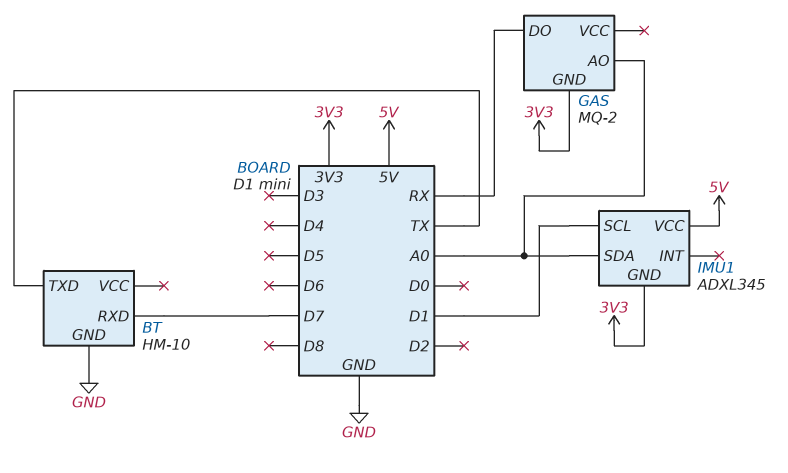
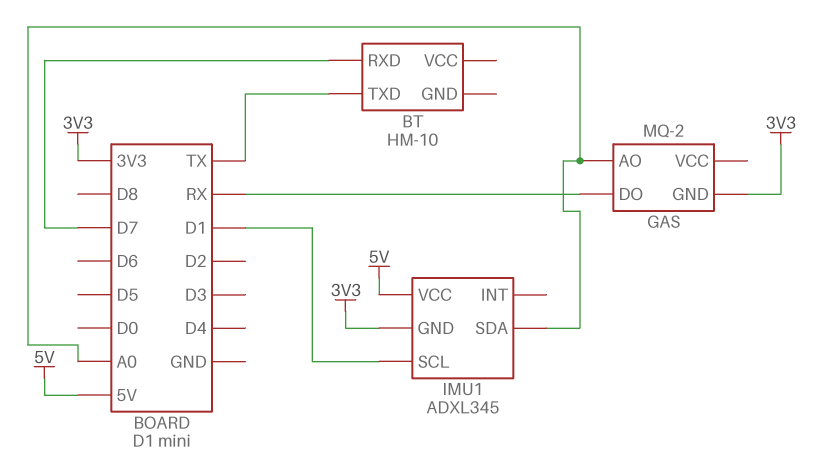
BT pin GND: GND -> none

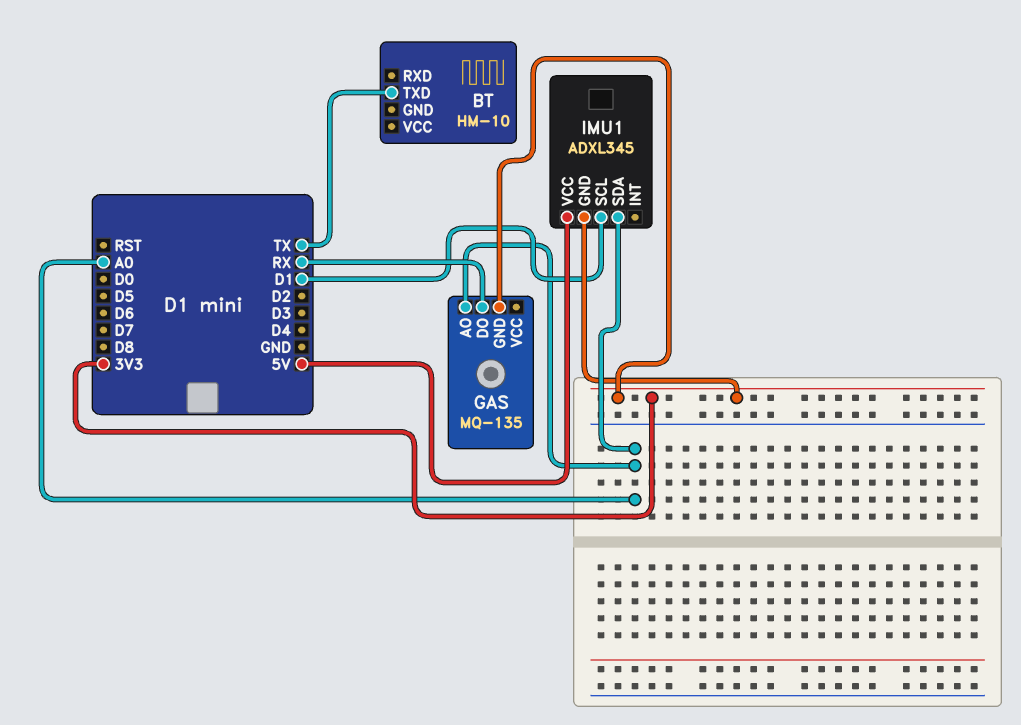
BT pin RXD: D7 -> none
GAS: MQ-2 -> MQ-135

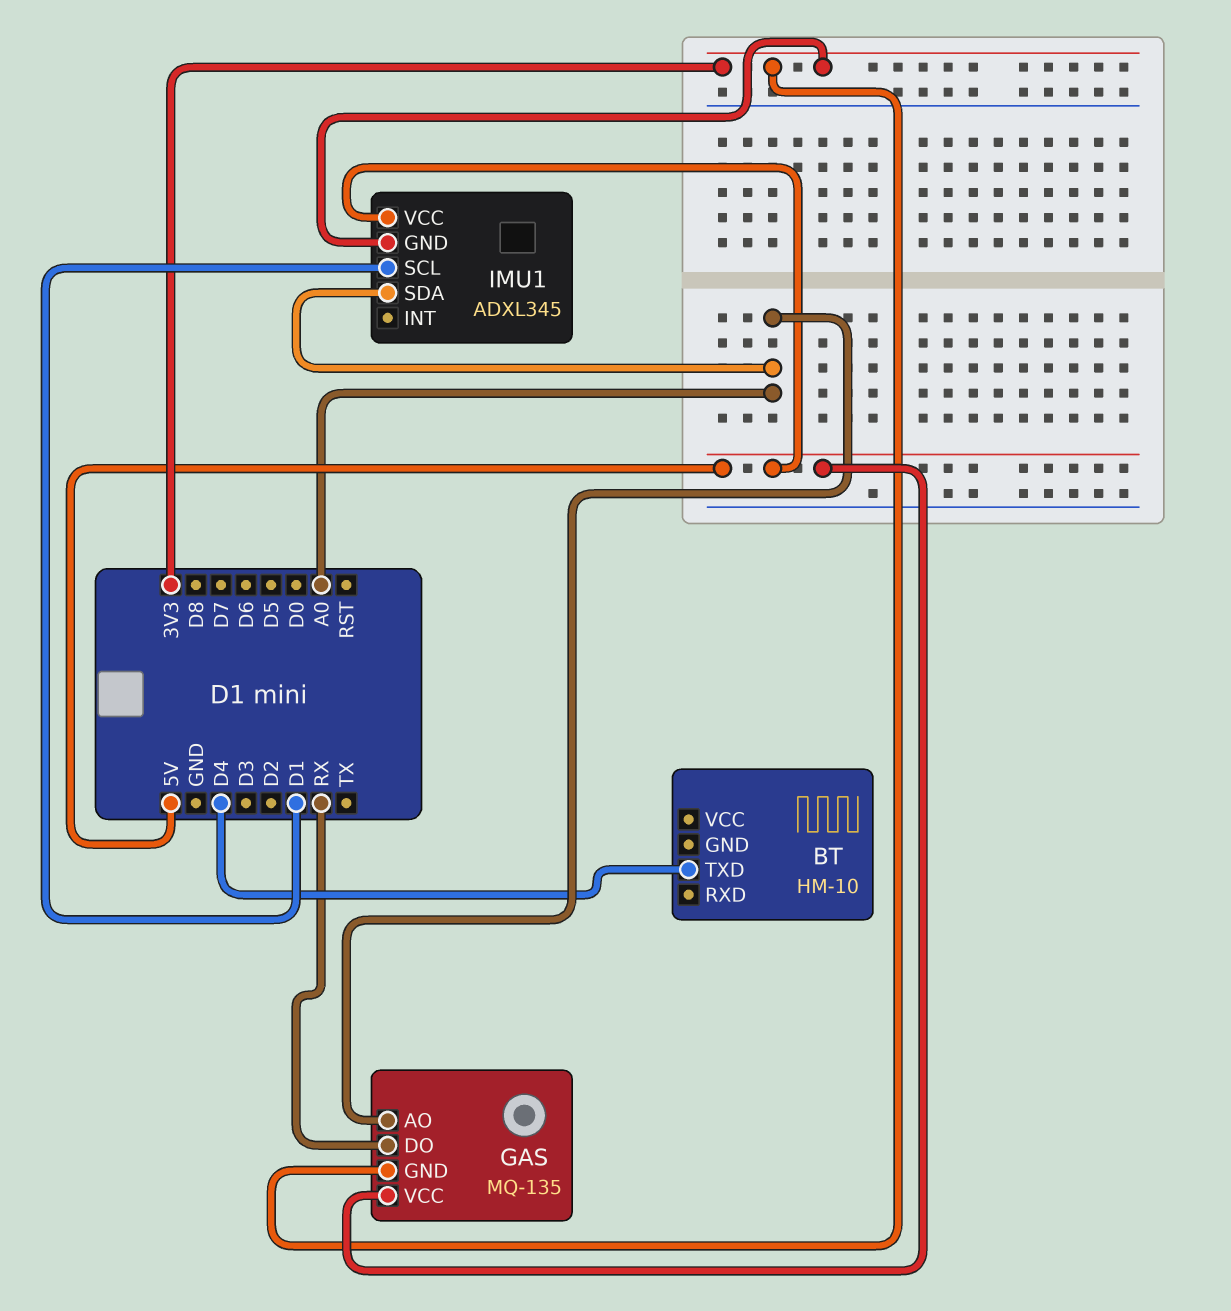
BT pin TXD: TX -> D4
GAS pin VCC: none -> 5V

